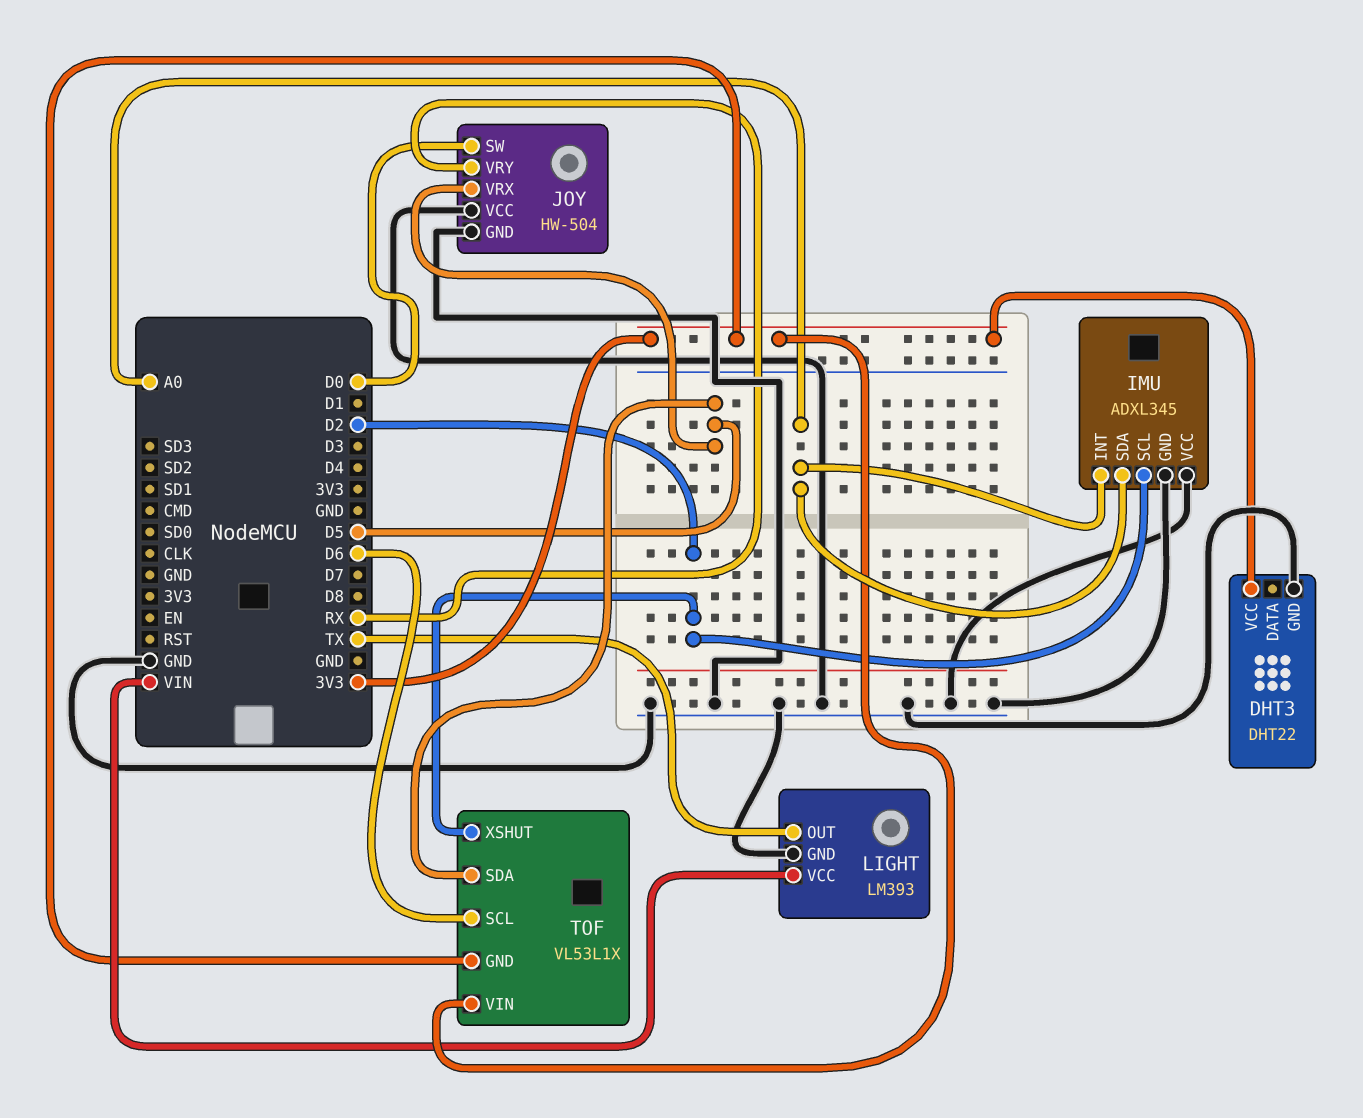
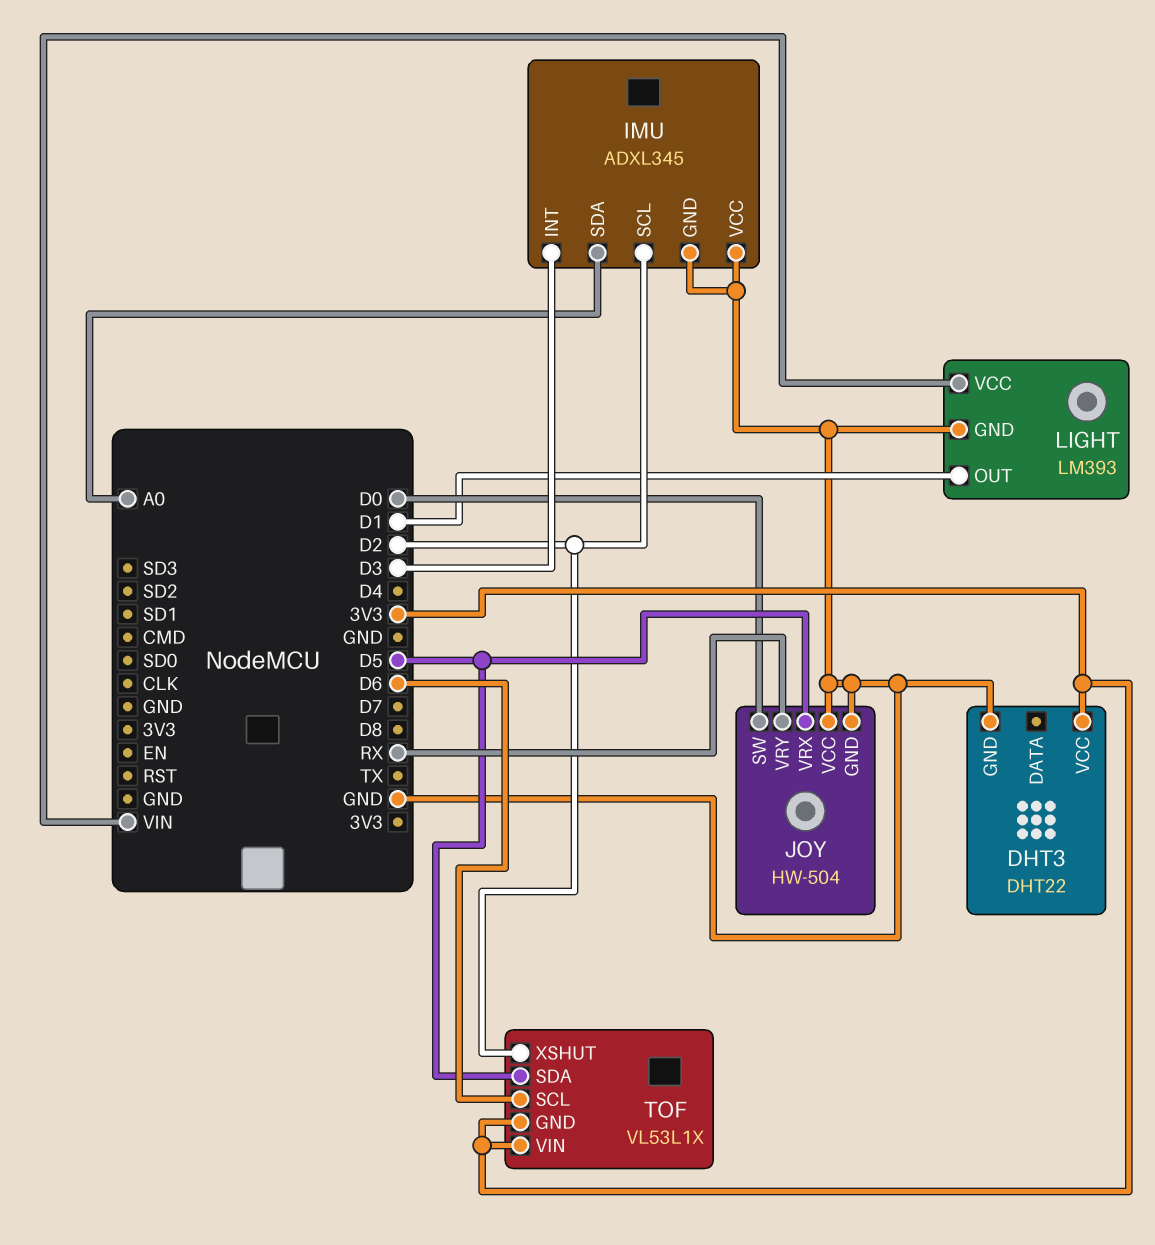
IMU pin INT: A0 -> D3
LIGHT pin OUT: TX -> D1

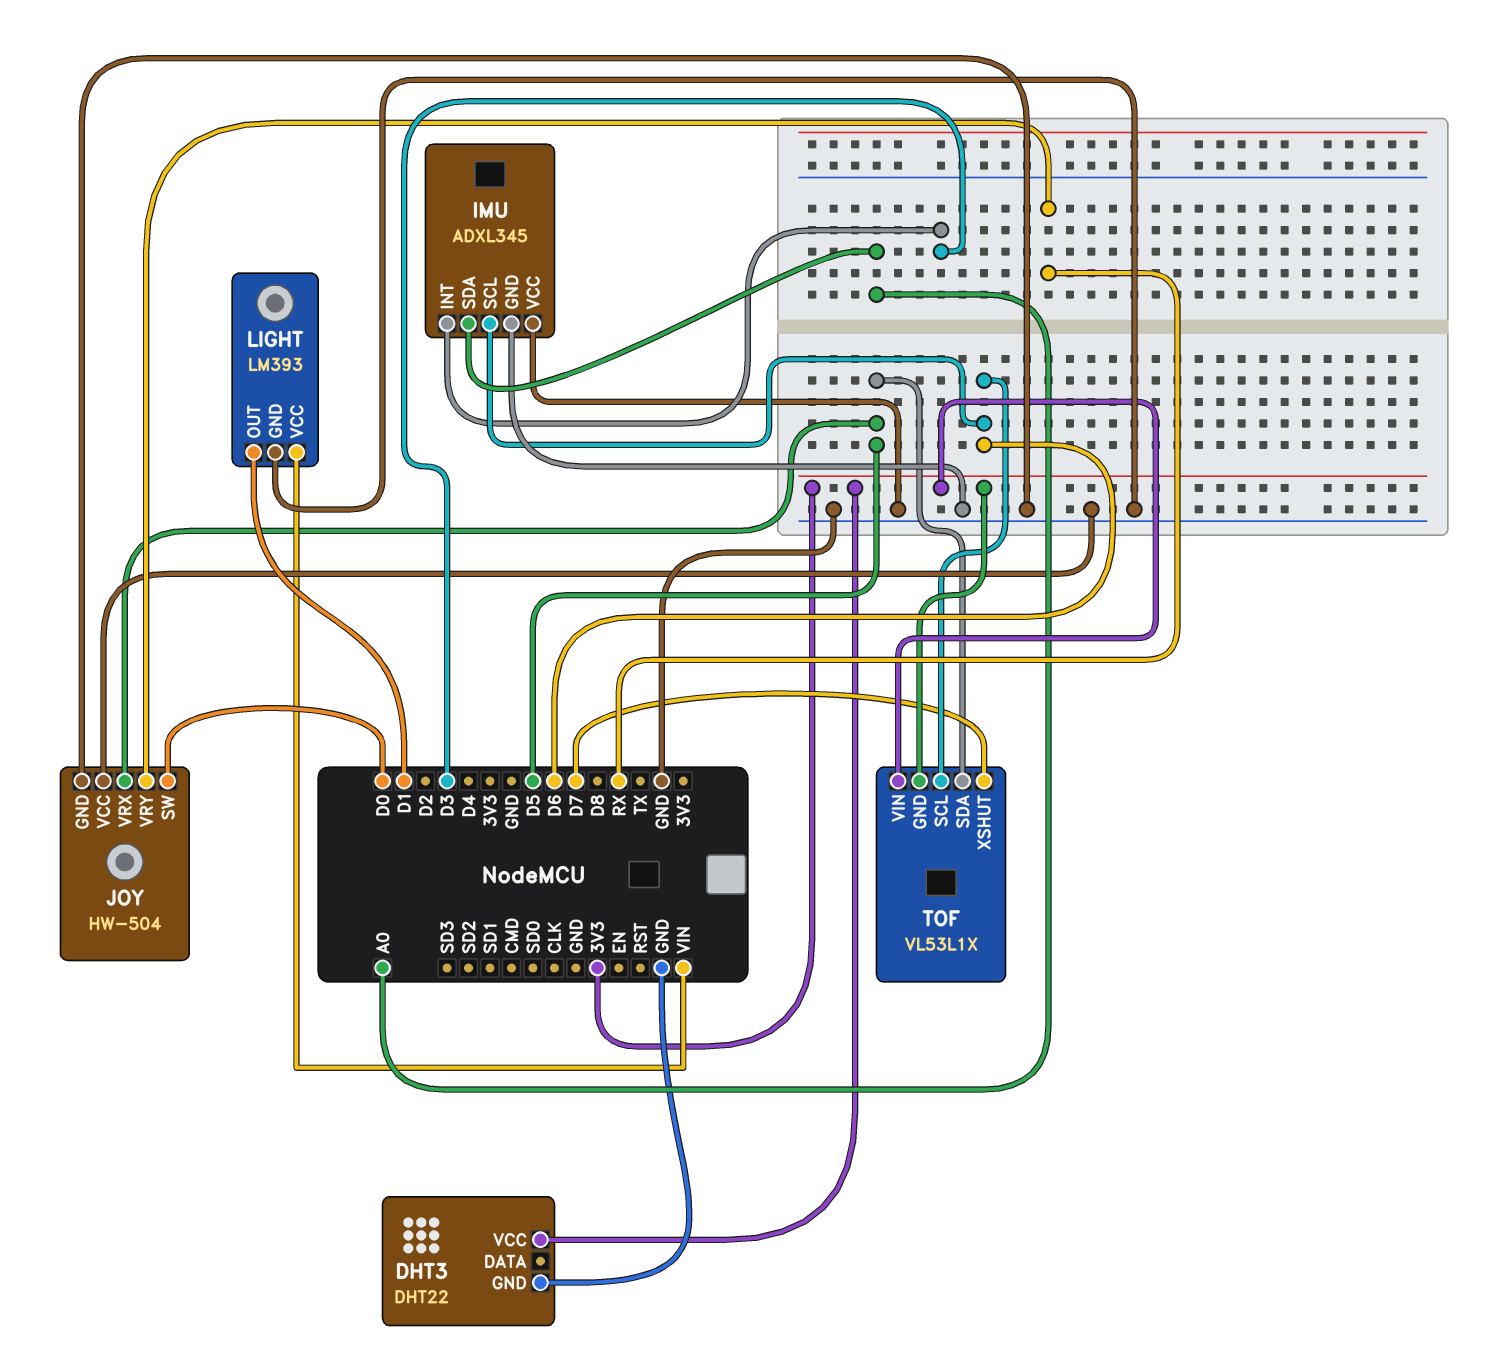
IMU pin SCL: D2 -> D6
TOF pin XSHUT: D2 -> D7

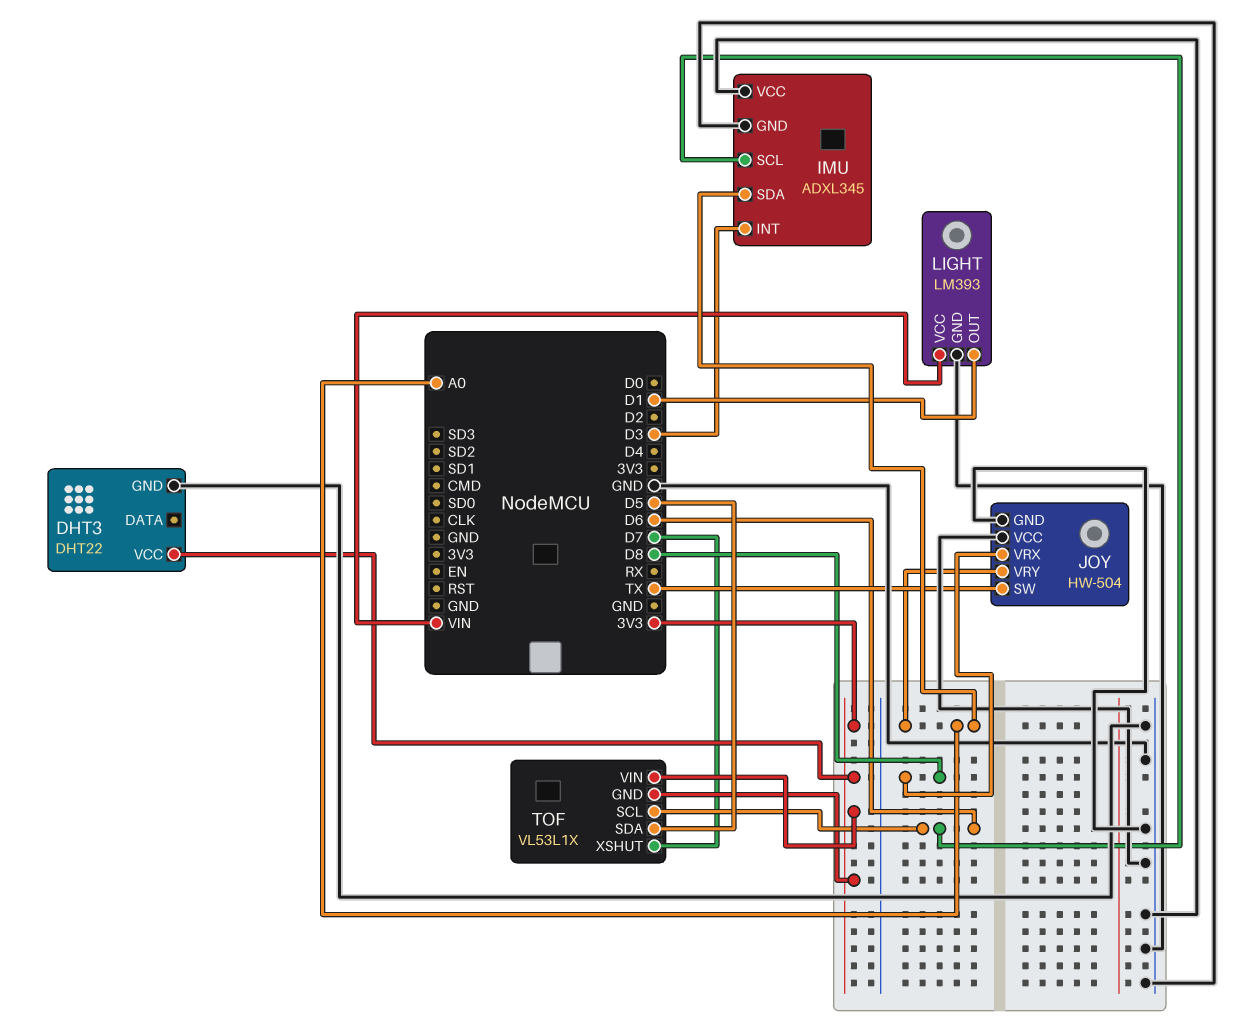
JOY pin SW: D0 -> TX
JOY pin VRX: D5 -> D8
JOY pin VRY: RX -> A0

